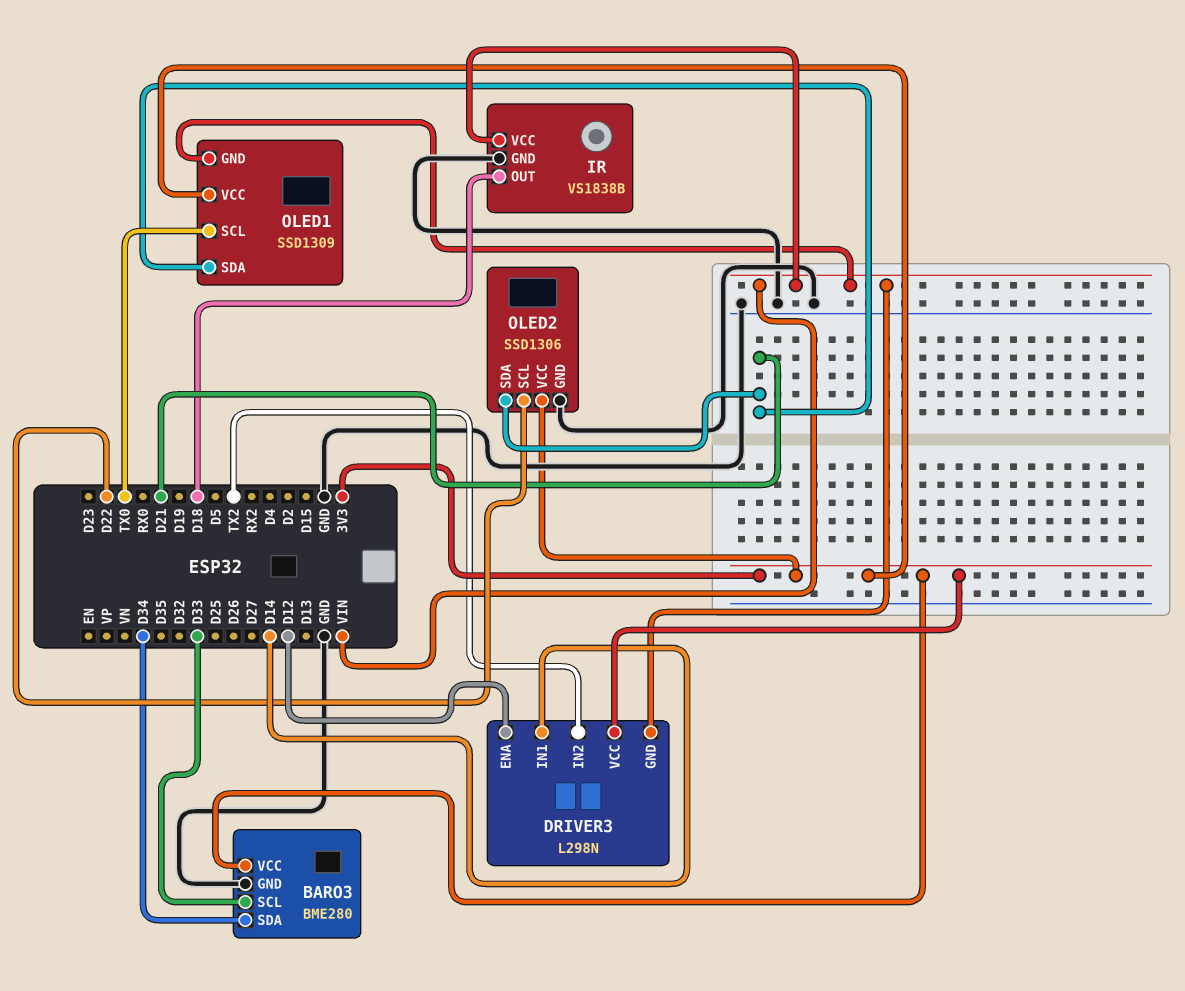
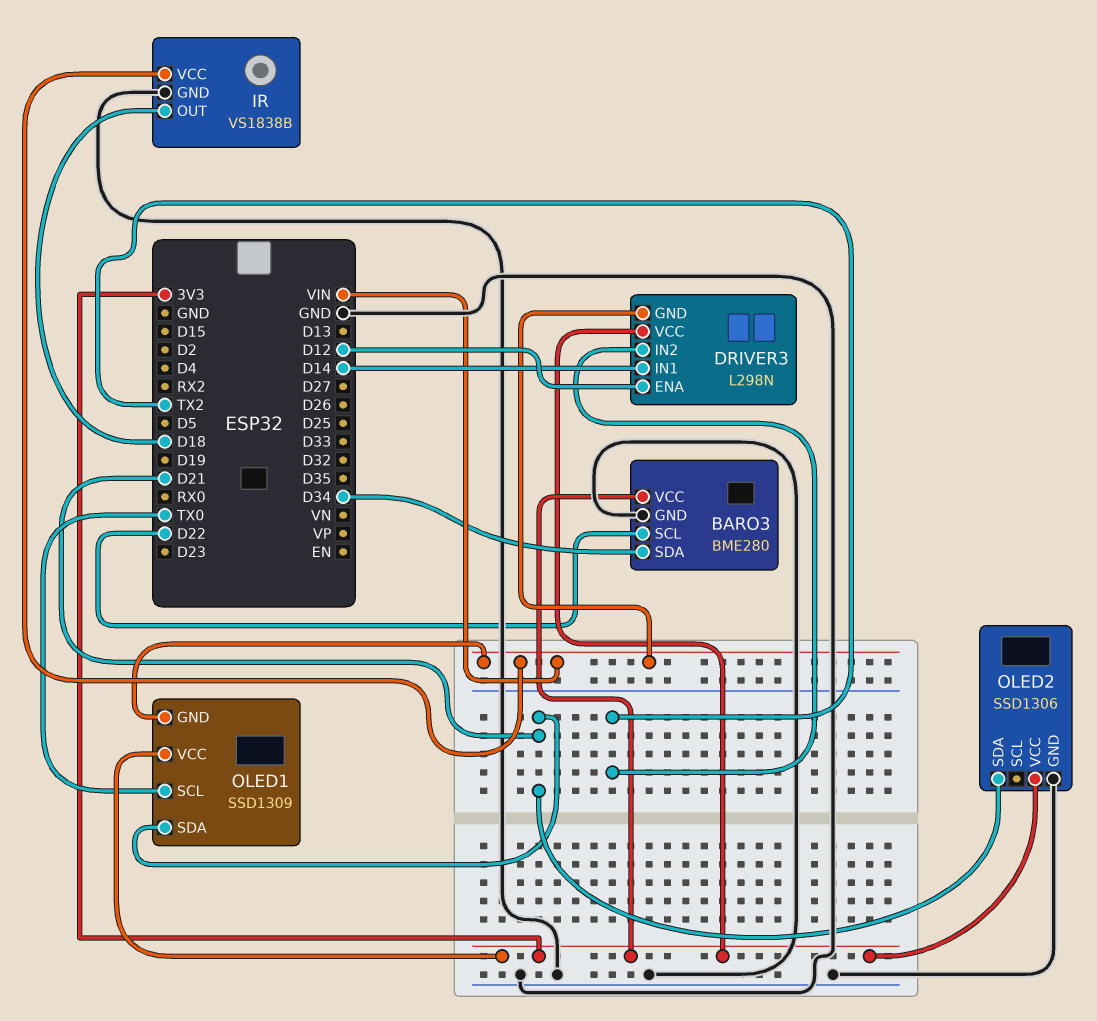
BARO3 pin SCL: D33 -> D22
OLED2 pin SCL: D22 -> none

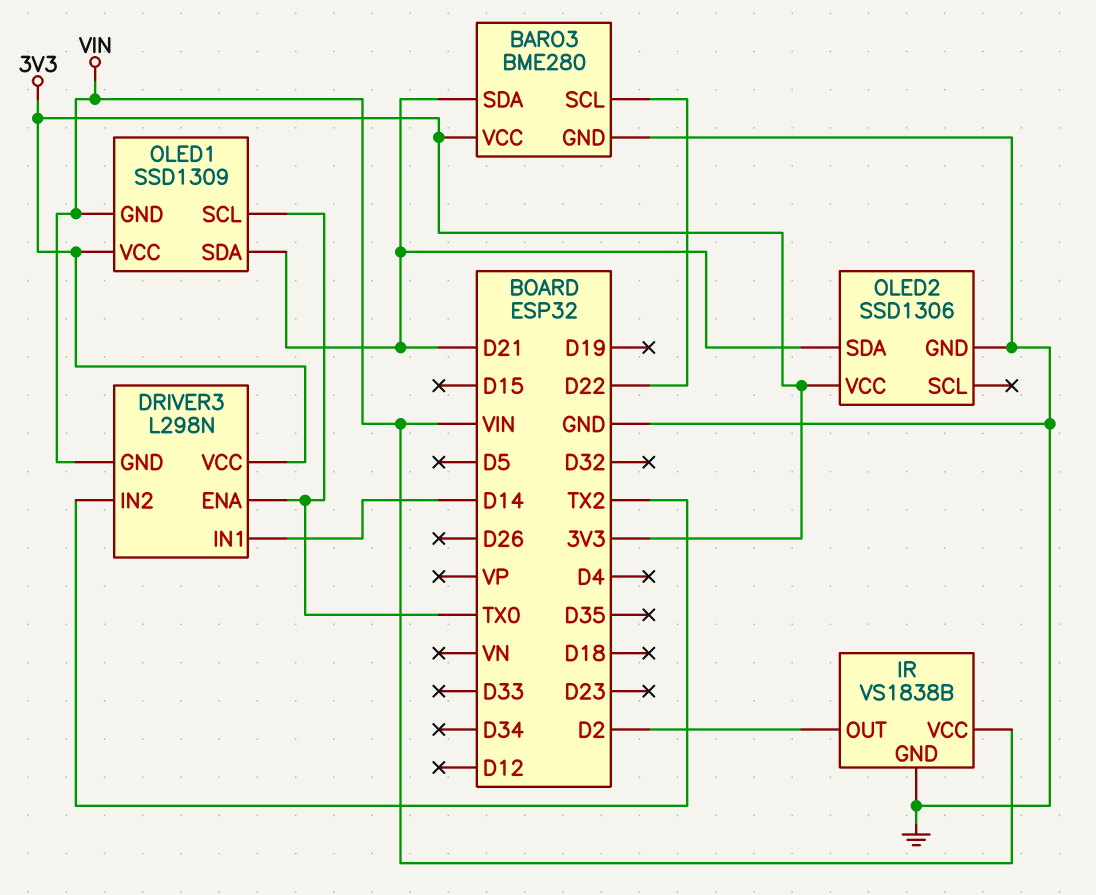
BARO3 pin SDA: D34 -> D21
DRIVER3 pin ENA: D12 -> TX0
IR pin OUT: D18 -> D2

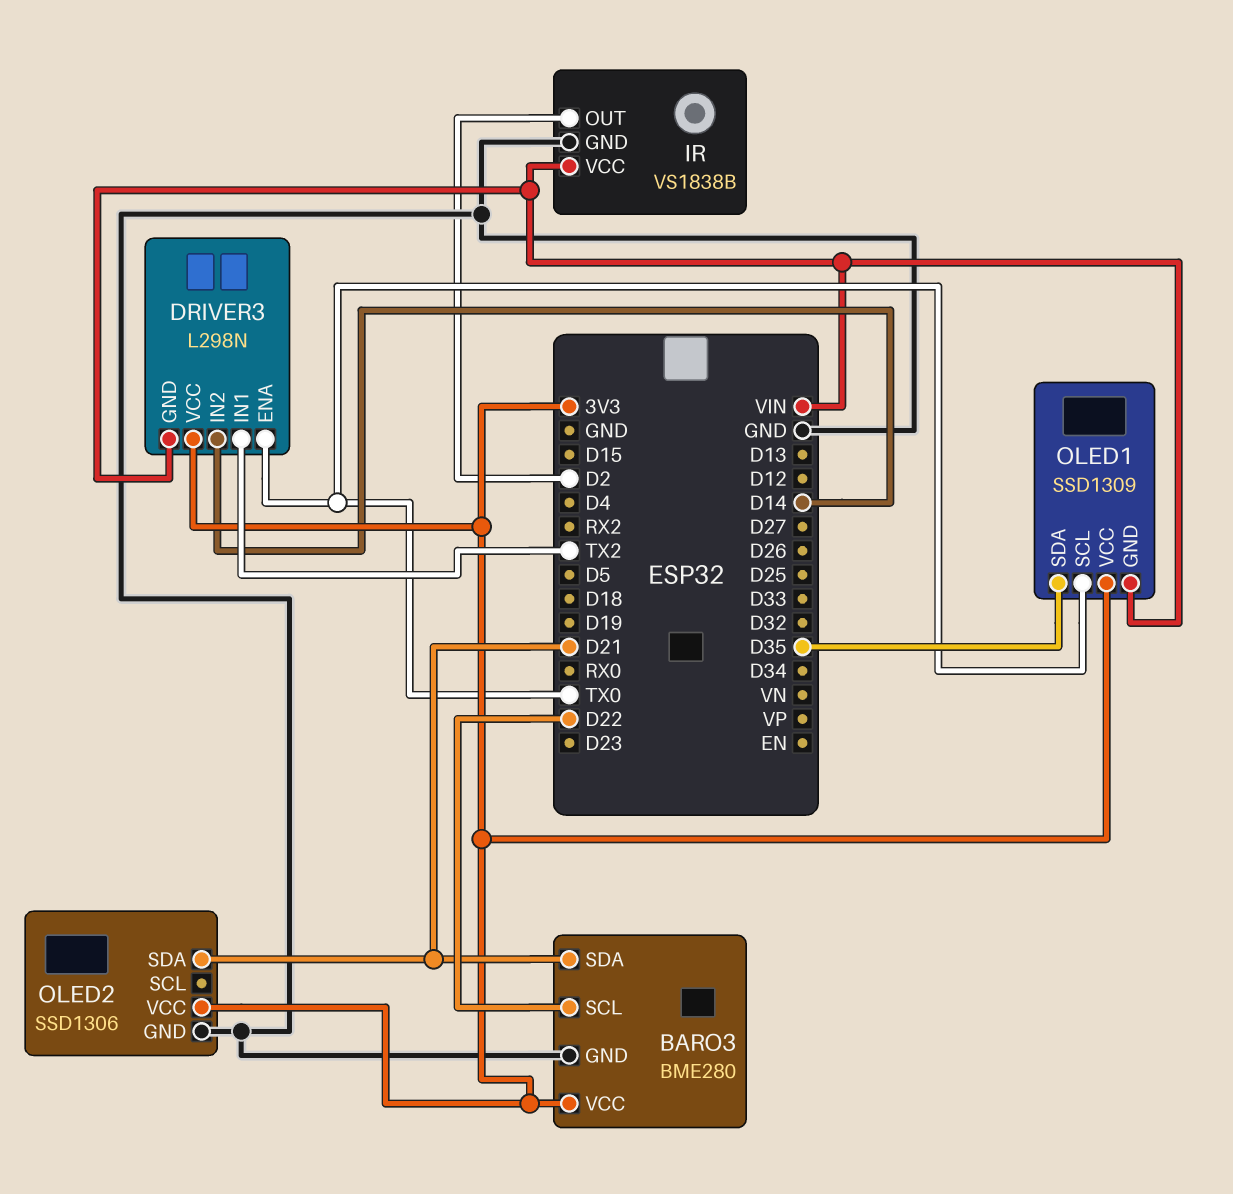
DRIVER3 pin IN1: D14 -> TX2
DRIVER3 pin IN2: TX2 -> D14
OLED1 pin SDA: D21 -> D35

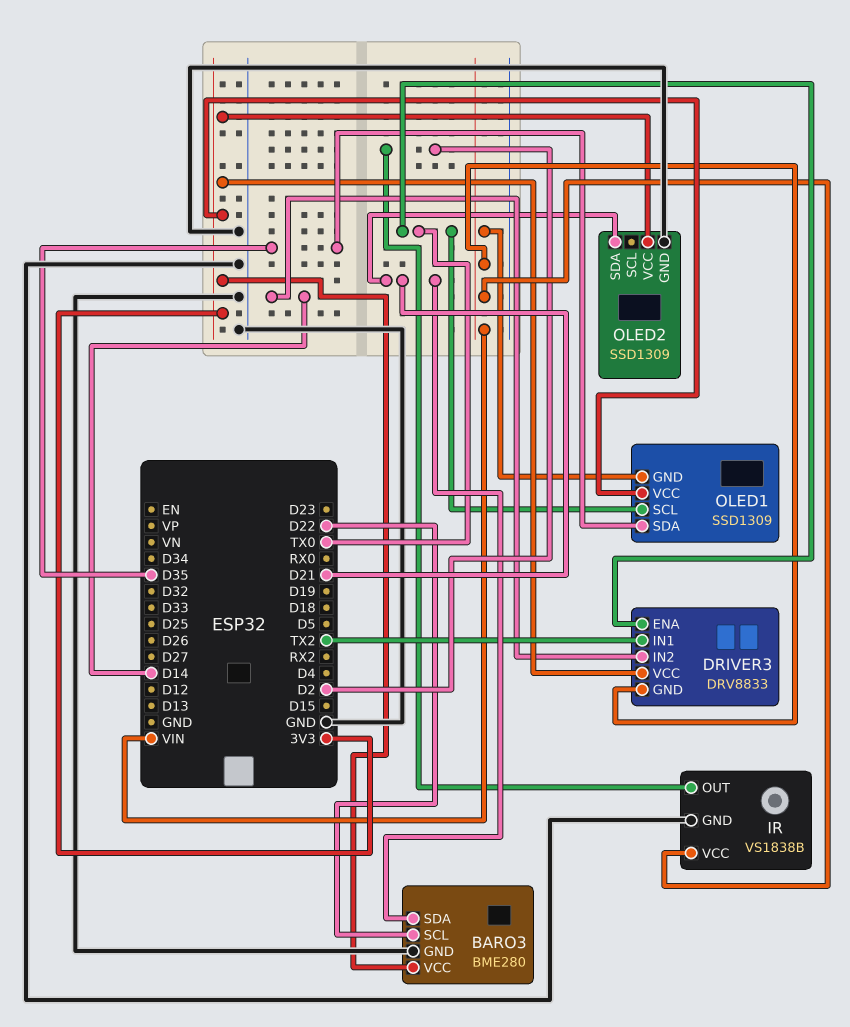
DRIVER3: L298N -> DRV8833
OLED2: SSD1306 -> SSD1309

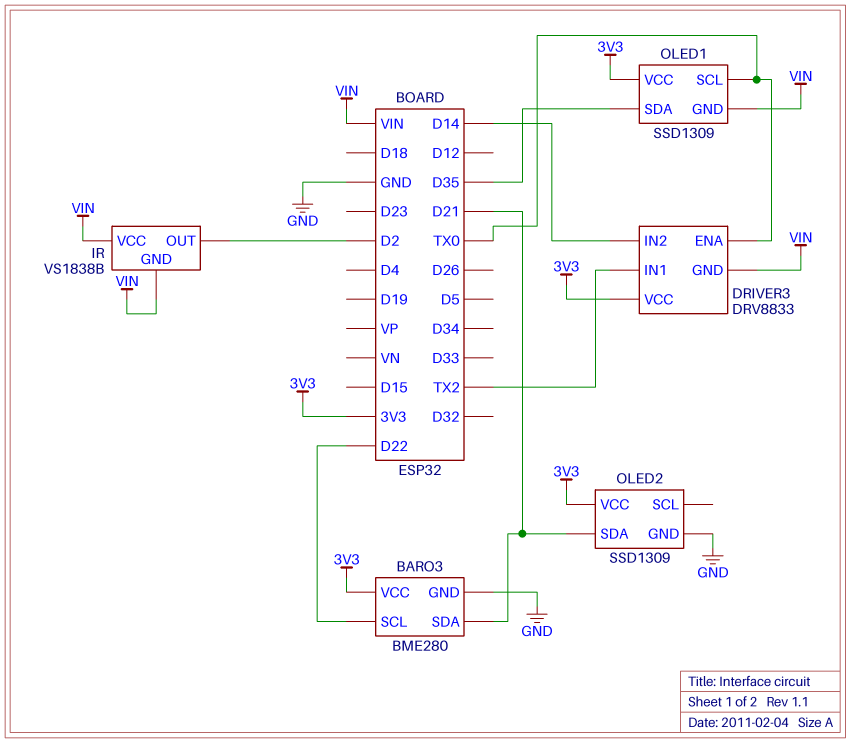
IR pin GND: GND -> VIN

